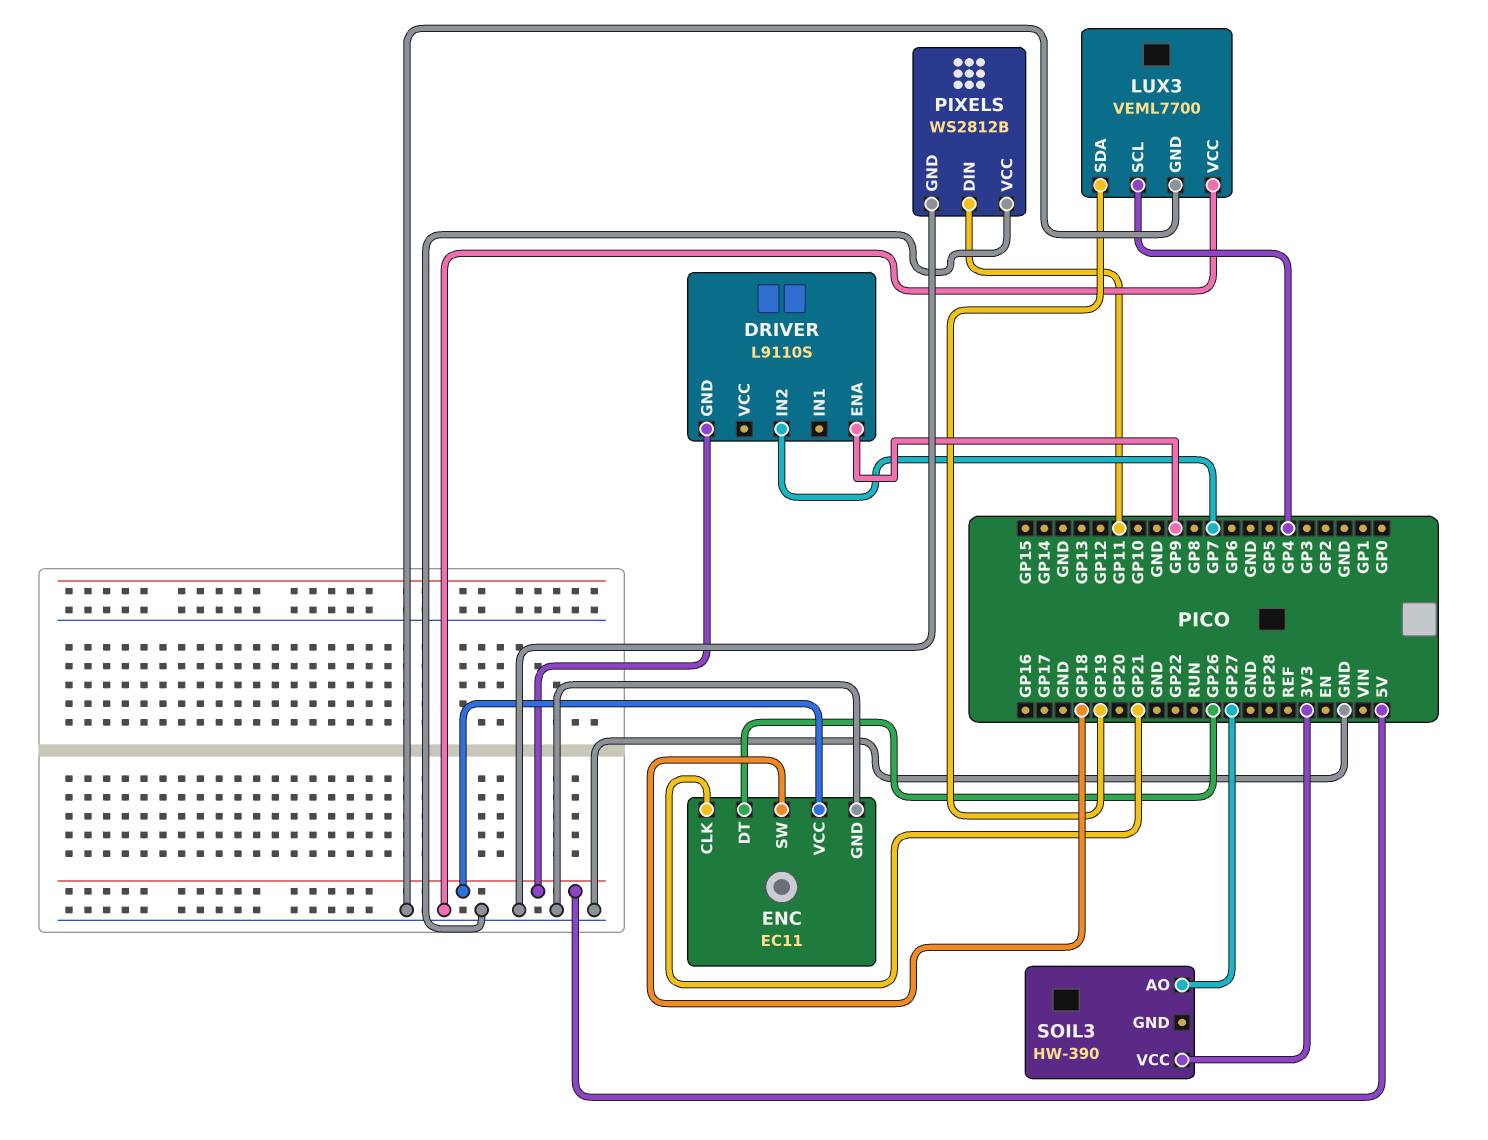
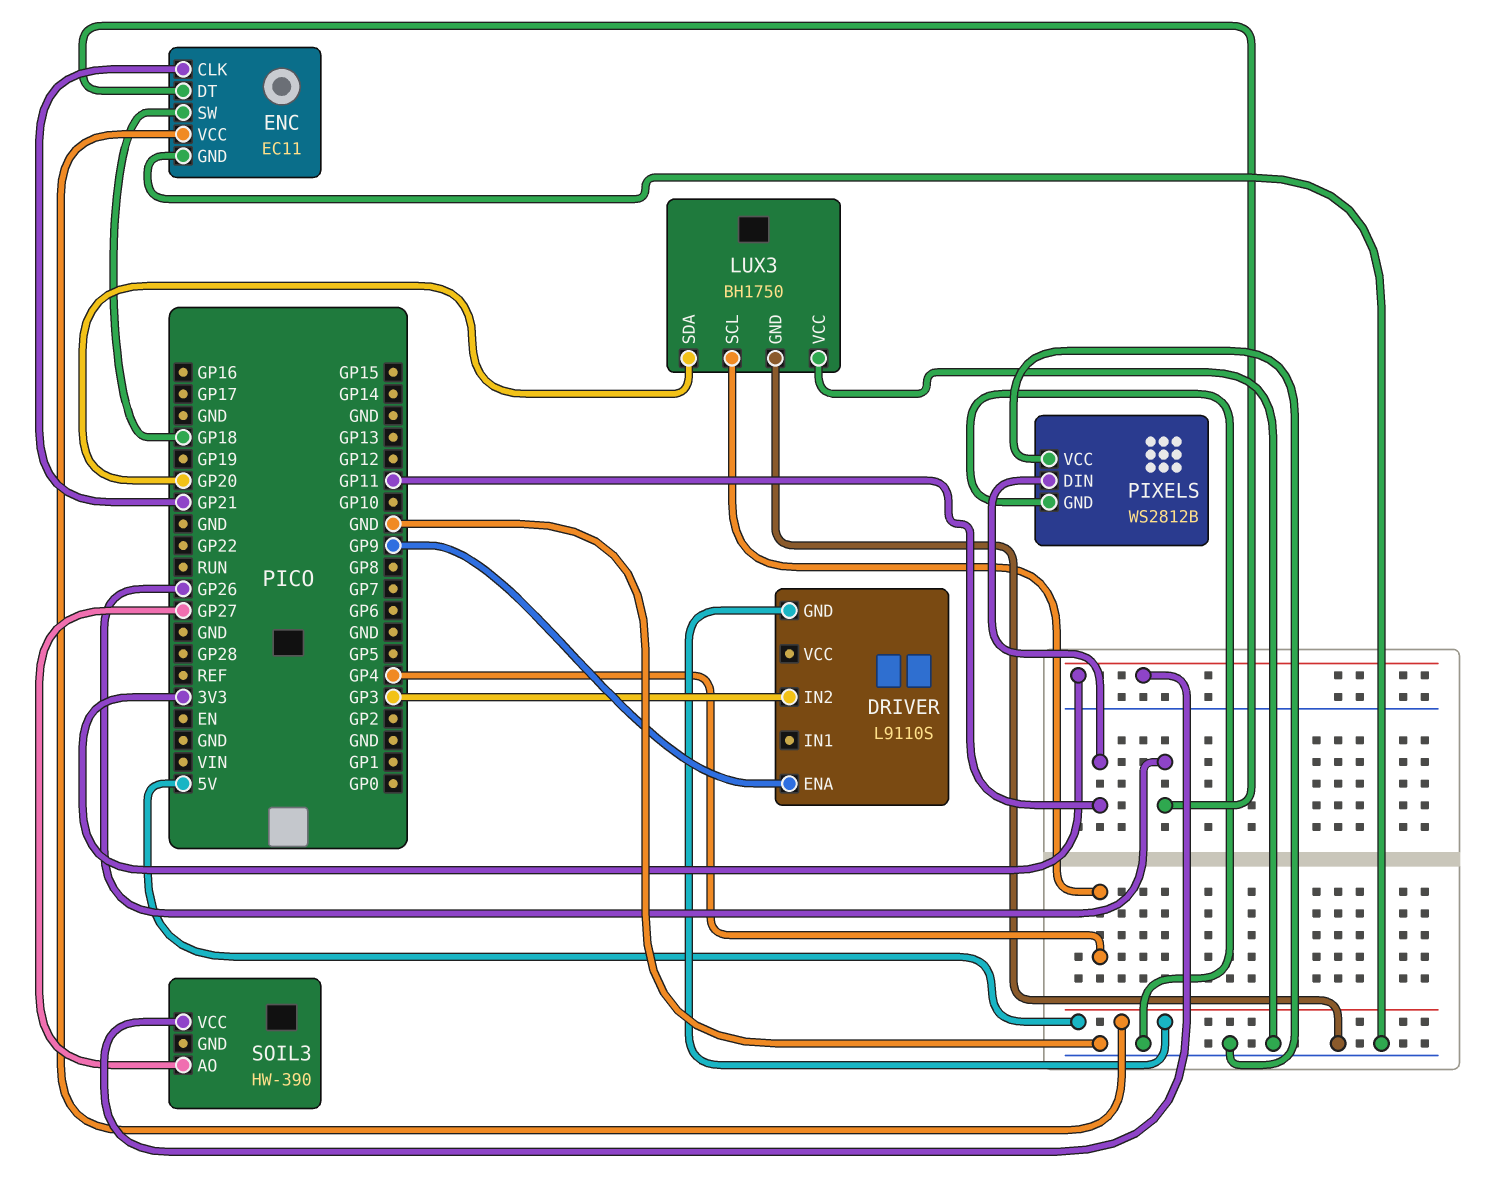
DRIVER pin IN2: GP7 -> GP3
LUX3: VEML7700 -> BH1750
LUX3 pin SDA: GP19 -> GP20

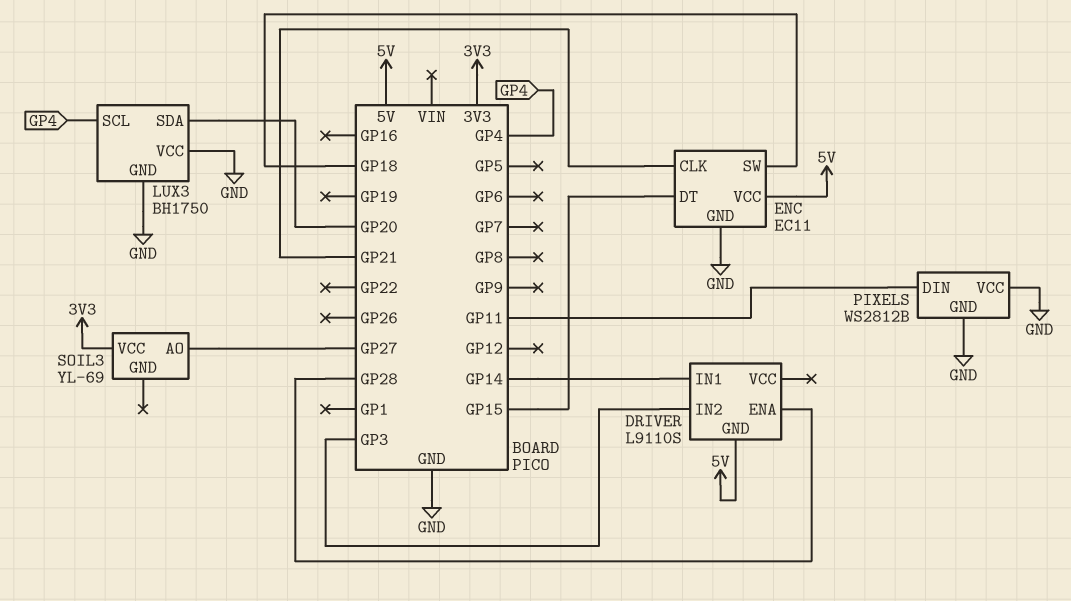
DRIVER pin ENA: GP9 -> GP28
DRIVER pin IN1: none -> GP14
ENC pin DT: GP26 -> GP15
SOIL3: HW-390 -> YL-69

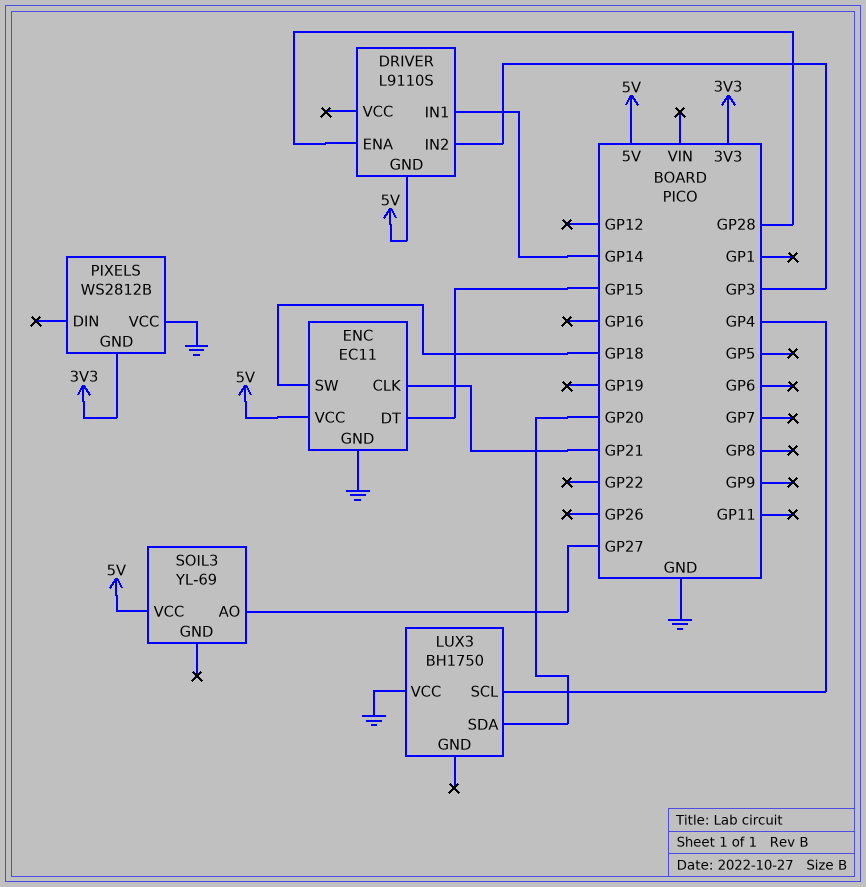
LUX3 pin GND: GND -> none
PIXELS pin DIN: GP11 -> none
PIXELS pin GND: GND -> 3V3
SOIL3 pin VCC: 3V3 -> 5V

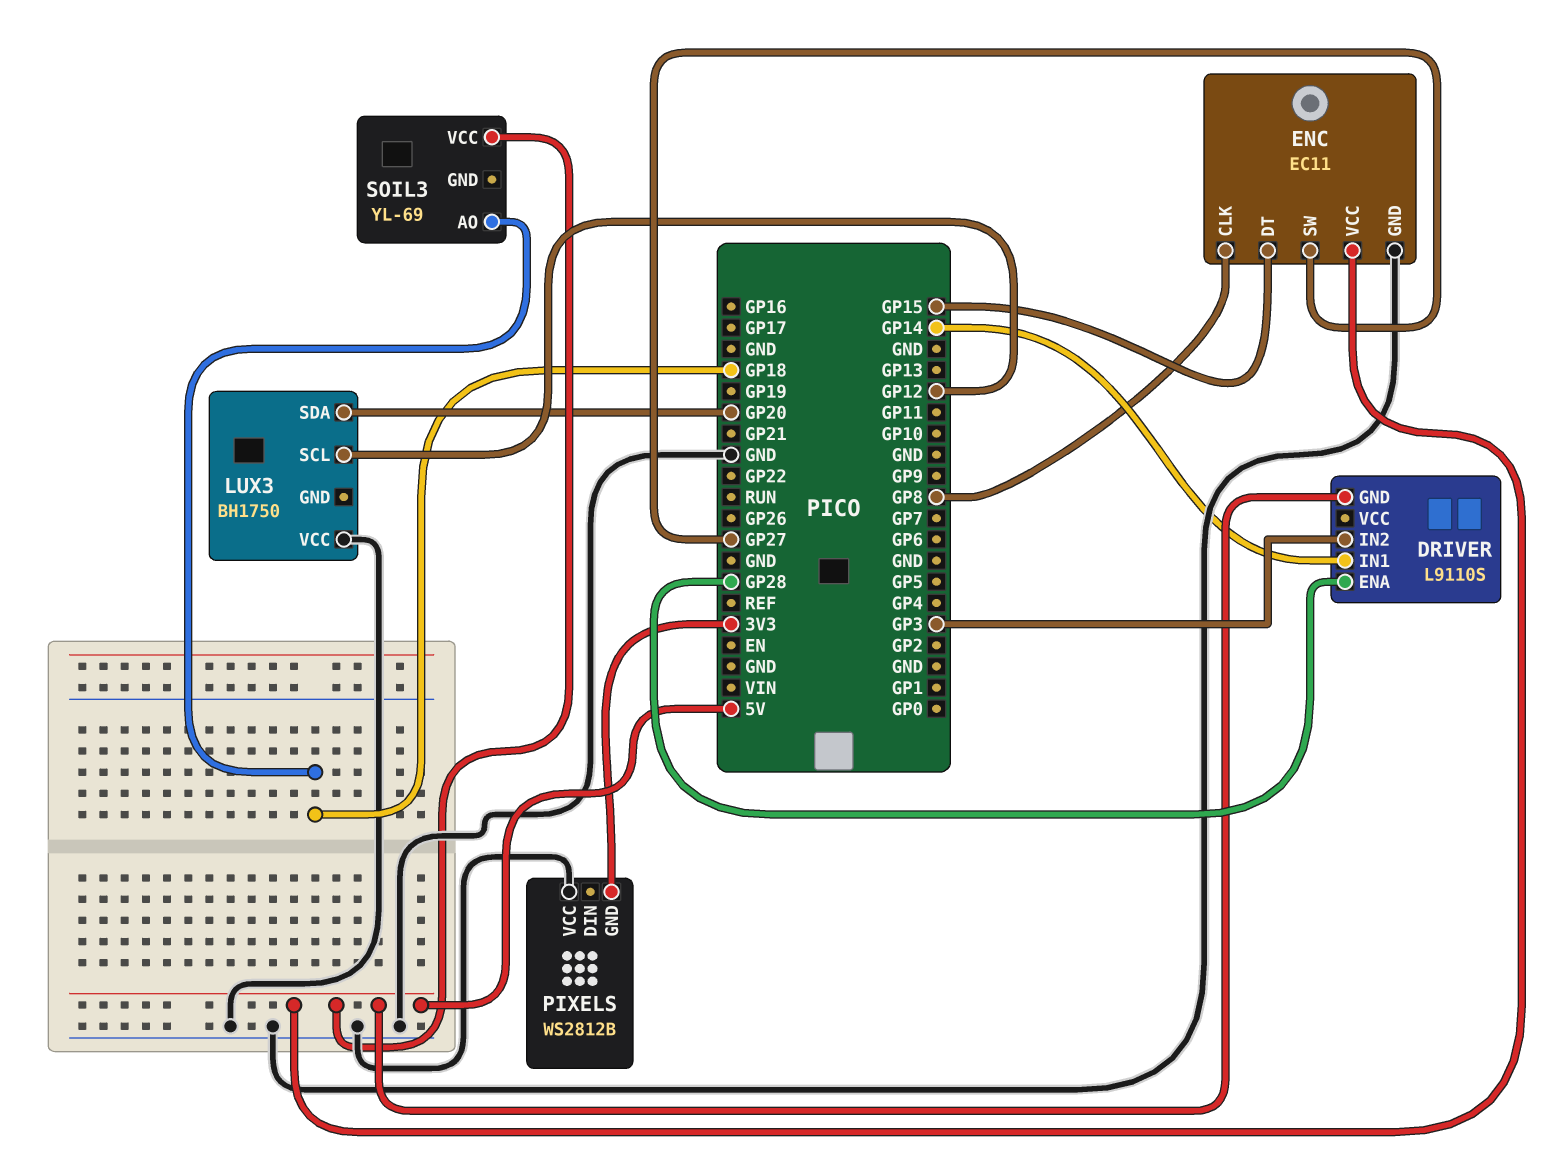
ENC pin CLK: GP21 -> GP8
ENC pin SW: GP18 -> GP27
LUX3 pin SCL: GP4 -> GP12
SOIL3 pin AO: GP27 -> GP18

